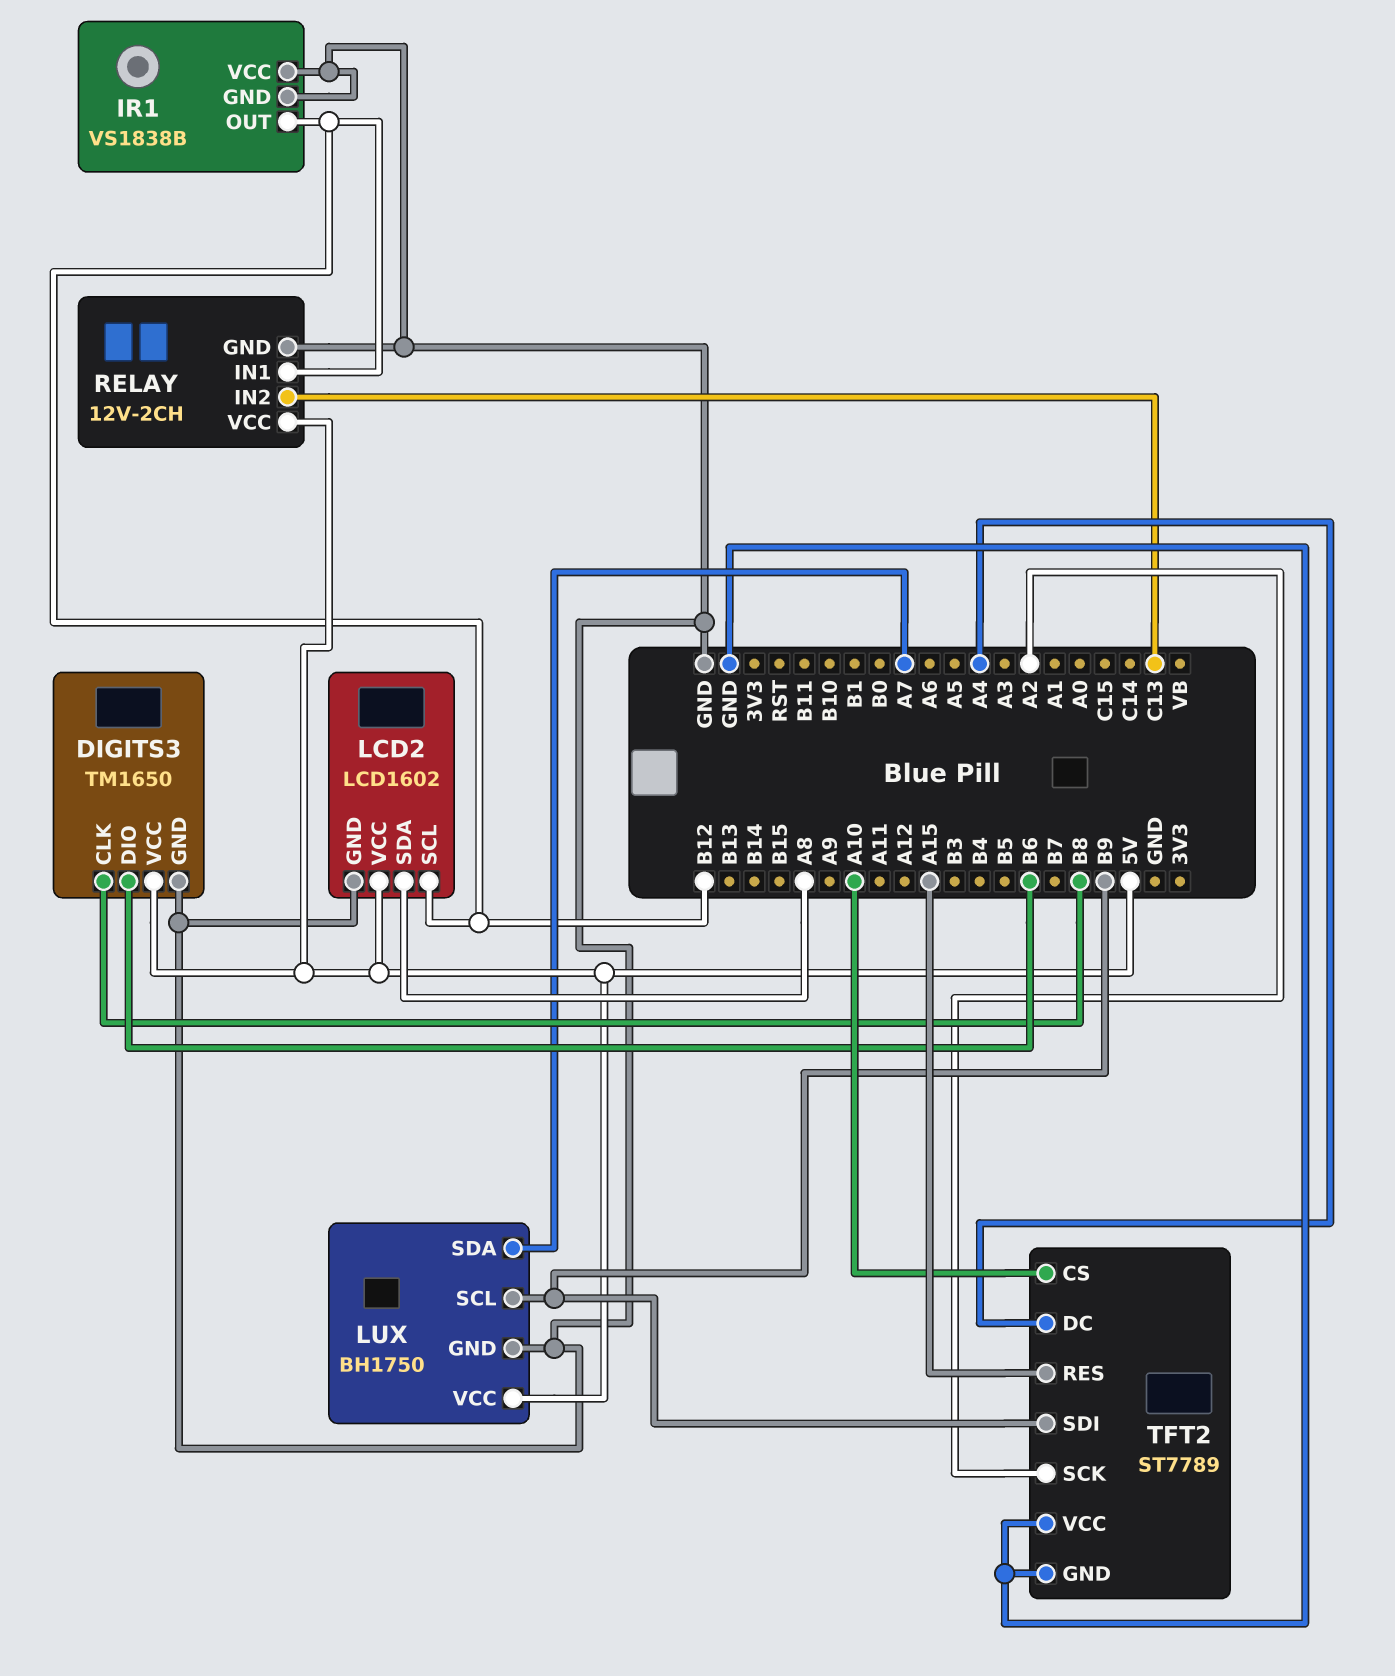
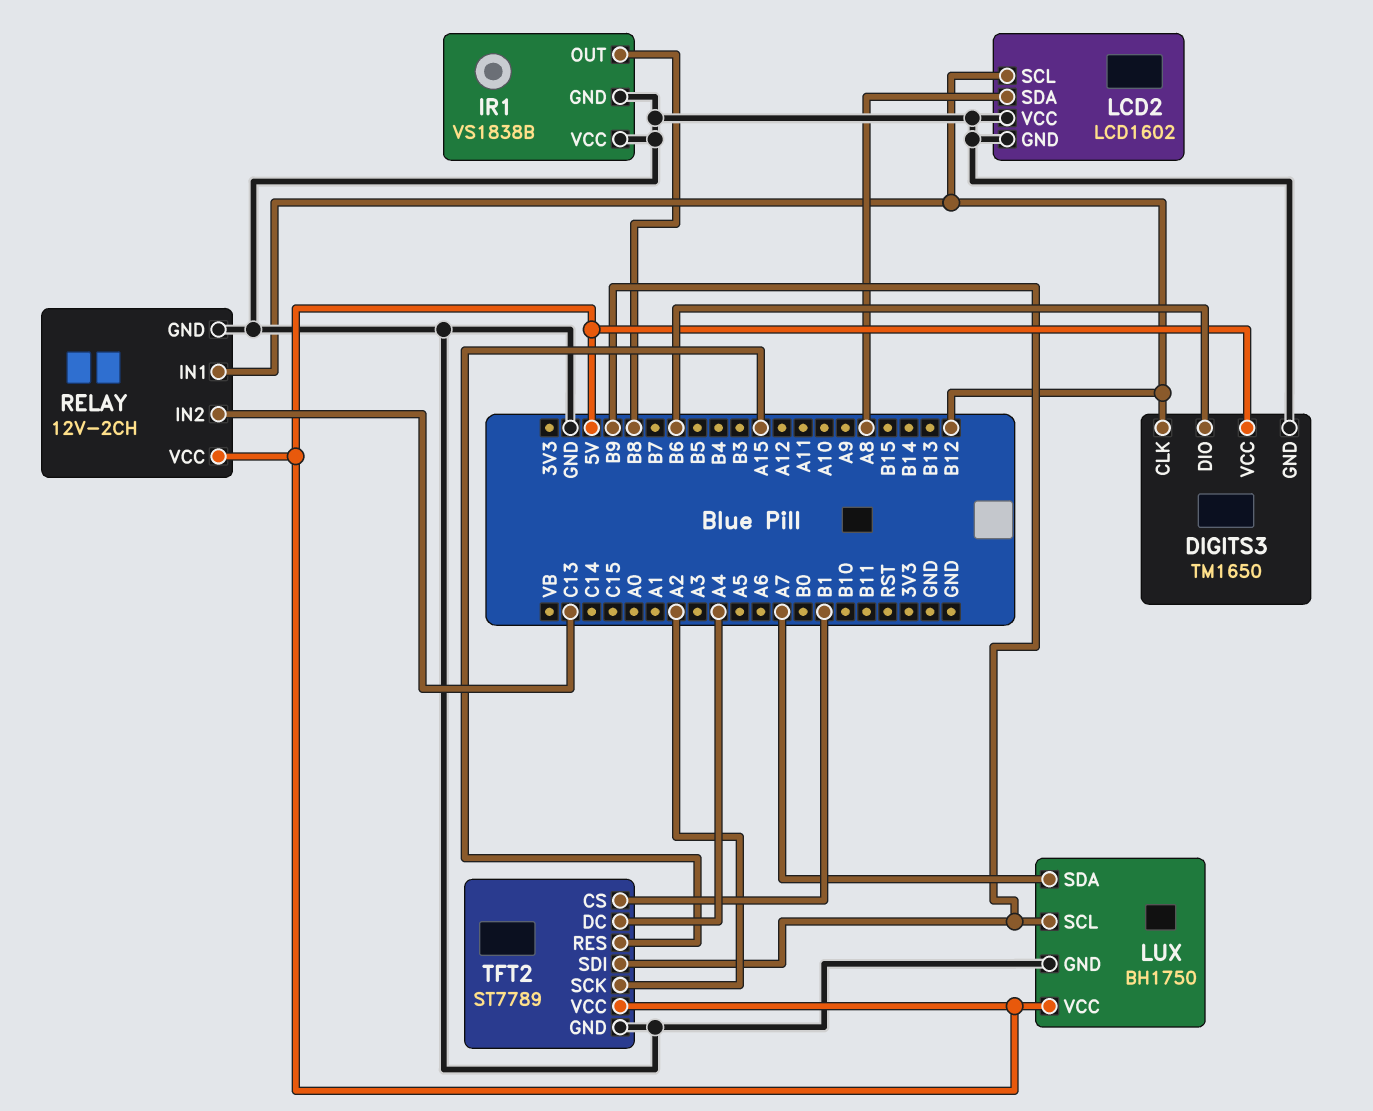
DIGITS3 pin CLK: B8 -> B12
IR1 pin OUT: B12 -> B8
LCD2 pin VCC: 5V -> GND
TFT2 pin CS: A10 -> B1
TFT2 pin VCC: GND -> 5V

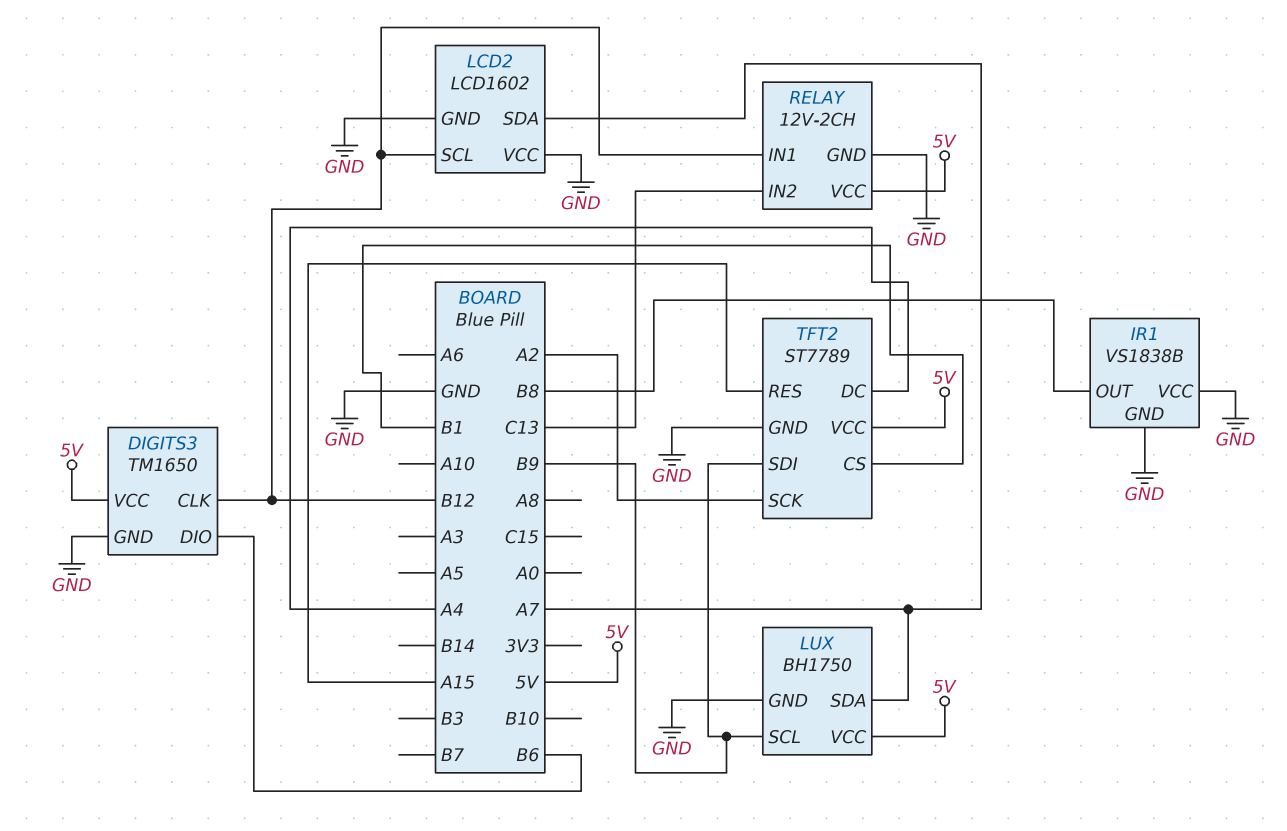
LCD2 pin SDA: A8 -> A7

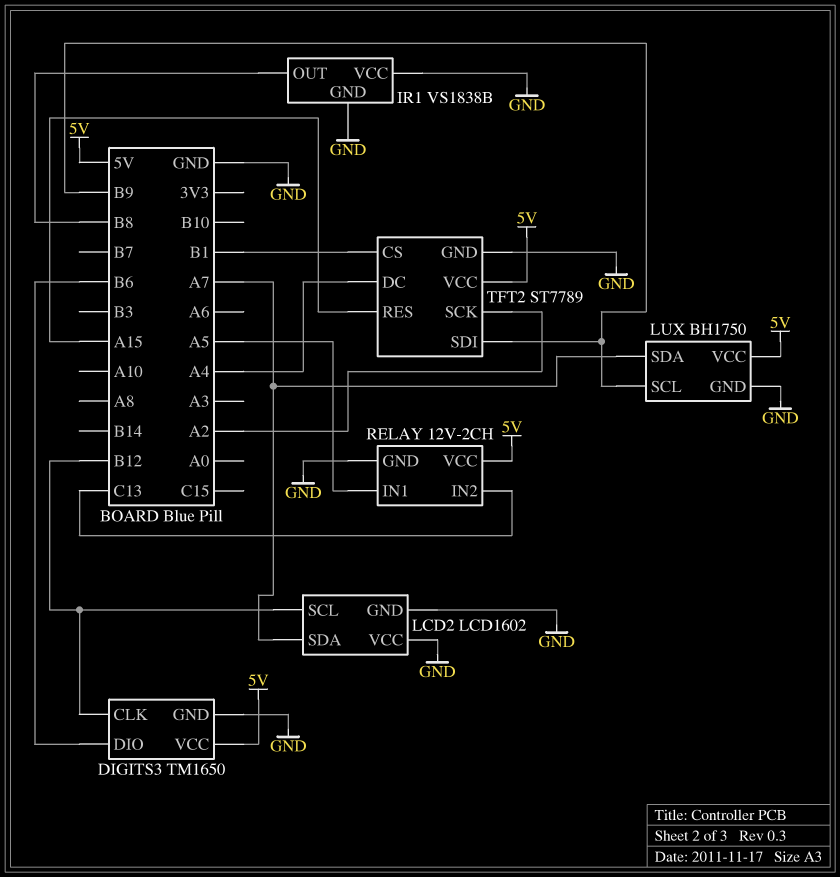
RELAY pin IN1: B12 -> A5

